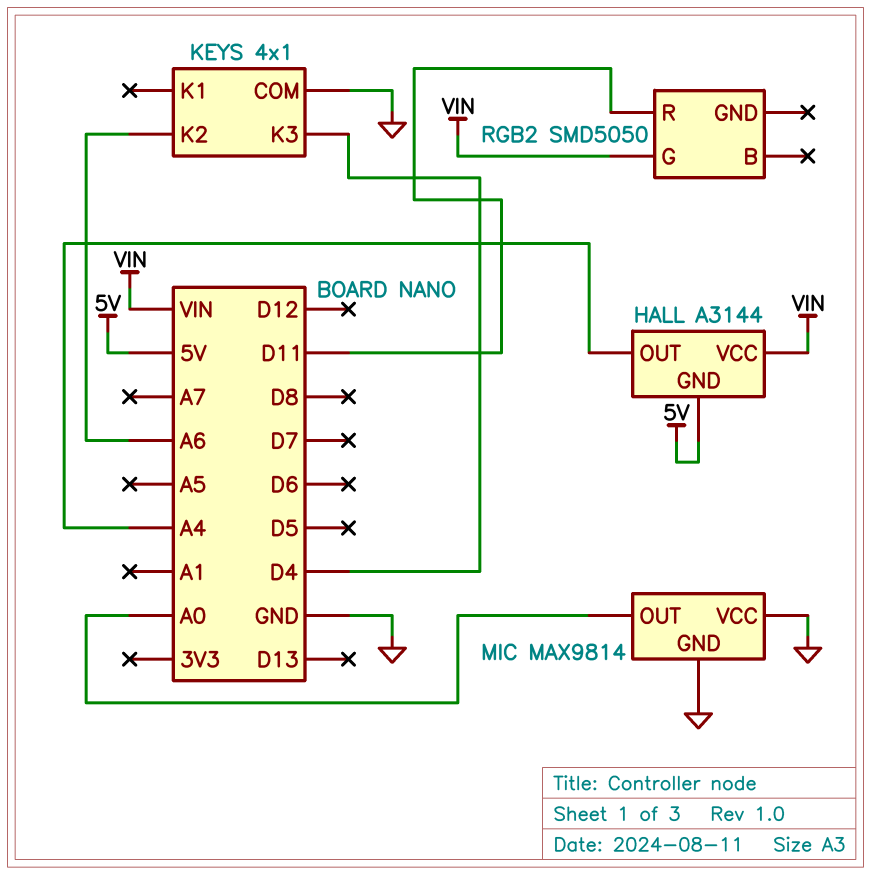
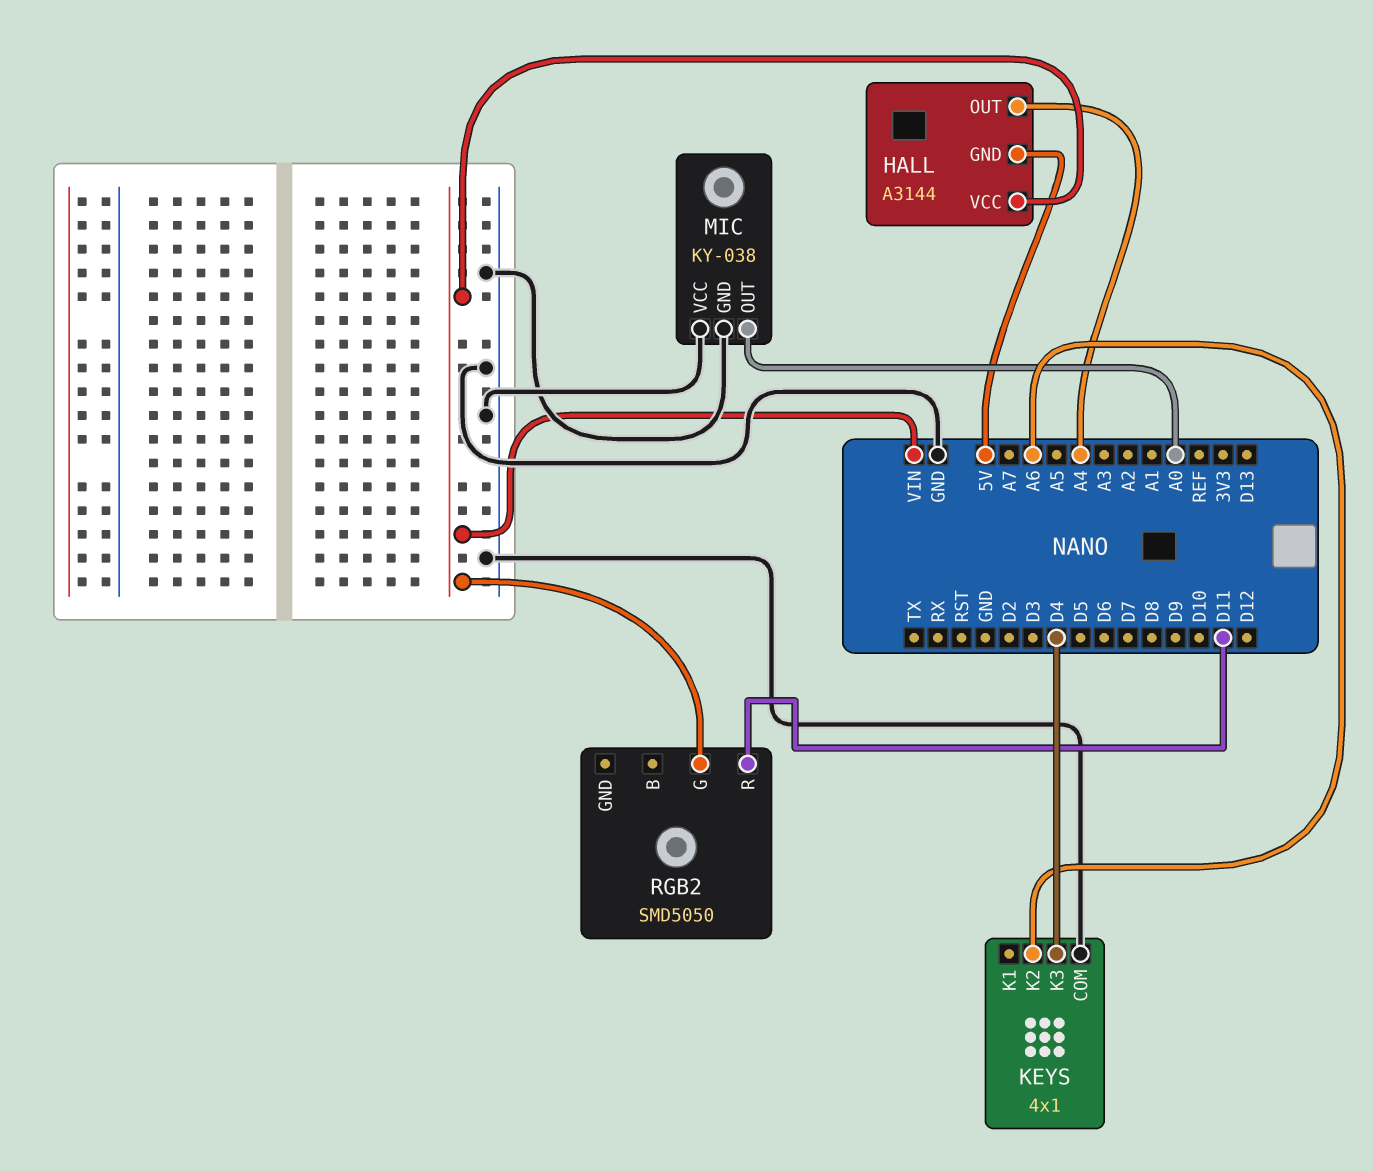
MIC: MAX9814 -> KY-038

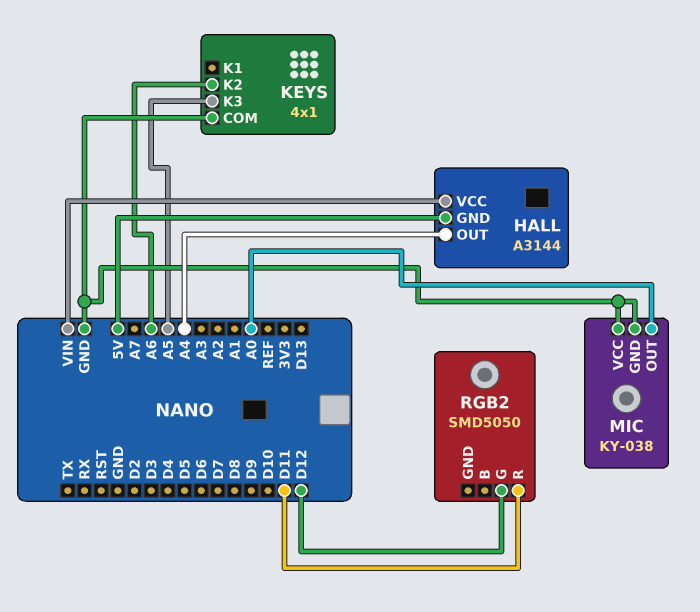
KEYS pin K3: D4 -> A5
RGB2 pin G: VIN -> D12

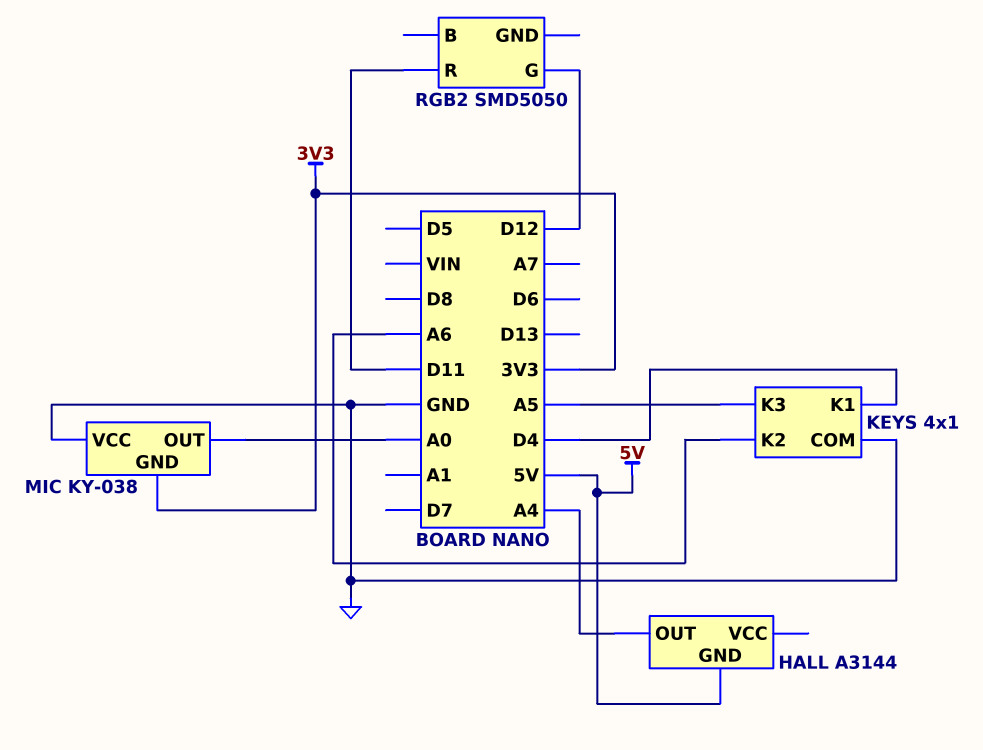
HALL pin VCC: VIN -> none
KEYS pin K1: none -> D4
MIC pin GND: GND -> 3V3

